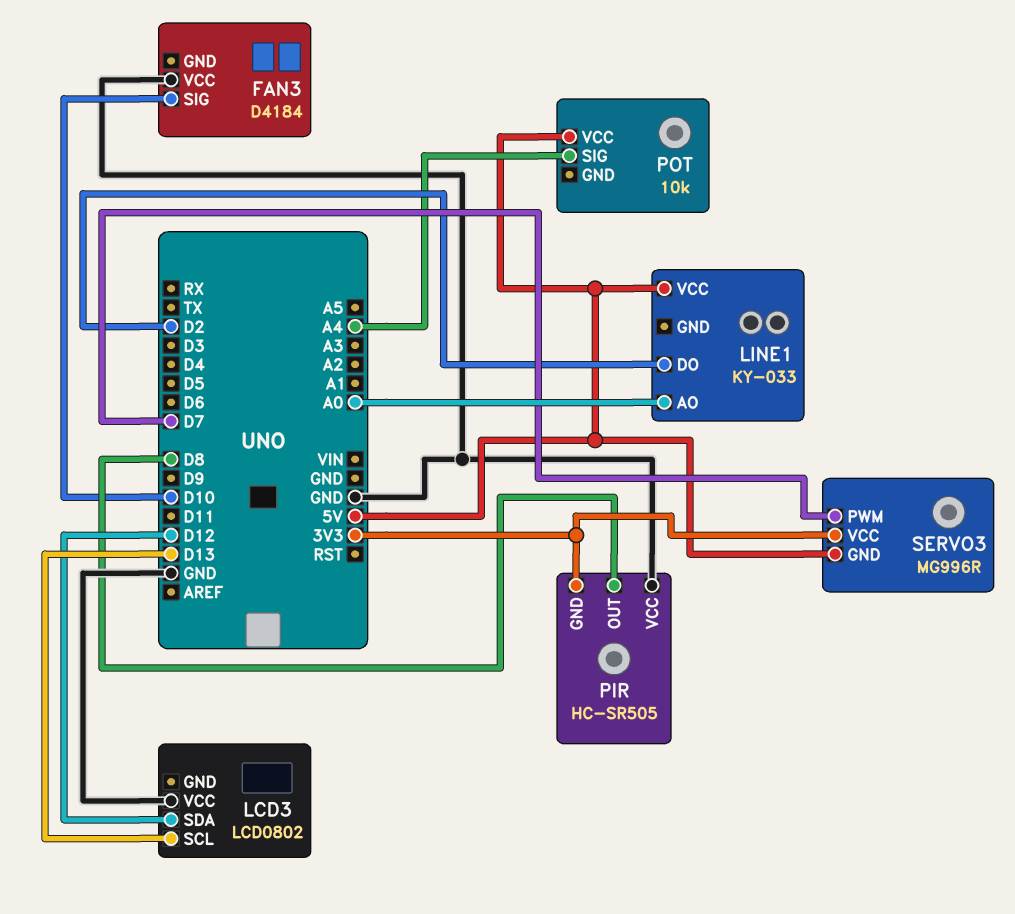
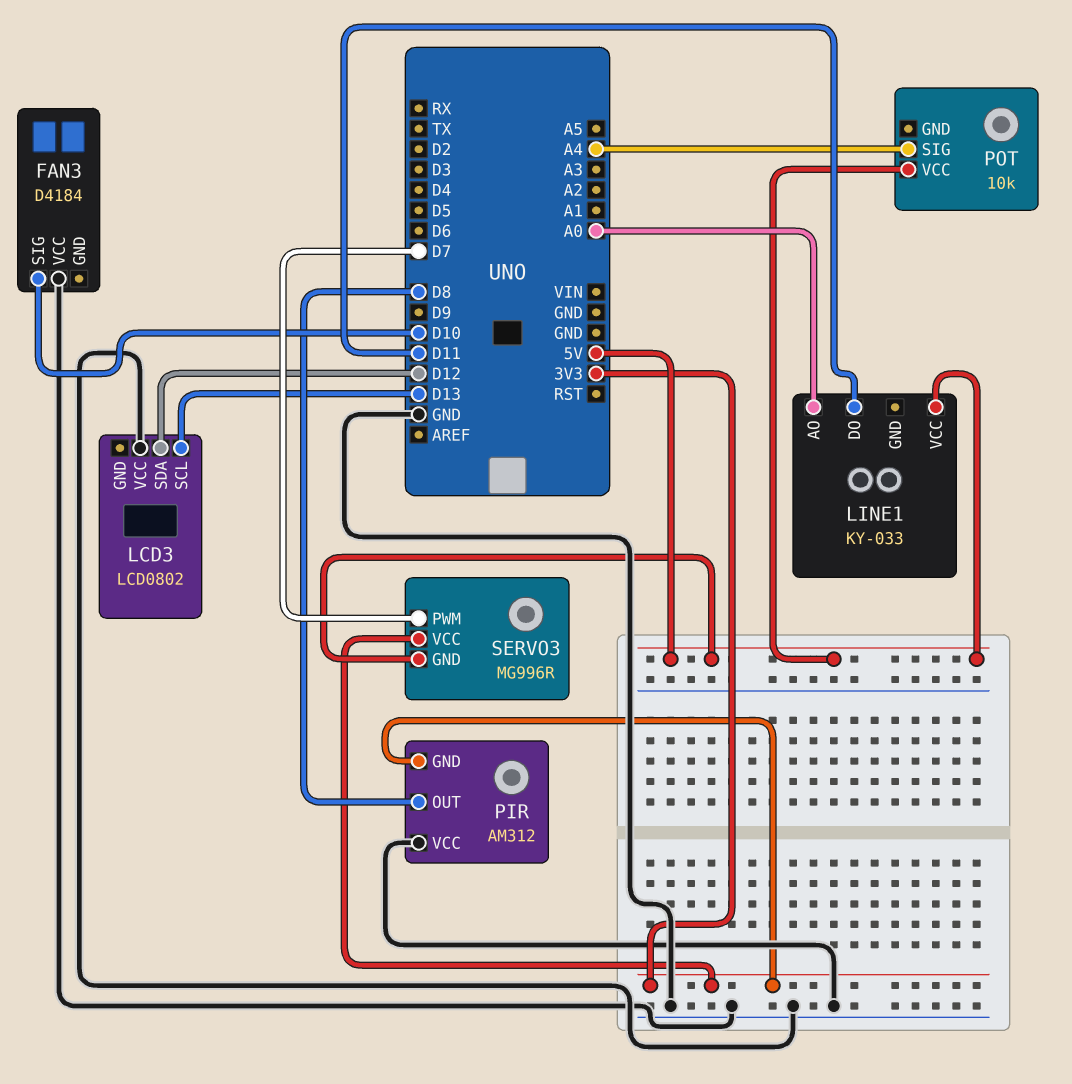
LINE1 pin DO: D2 -> D11
PIR: HC-SR505 -> AM312

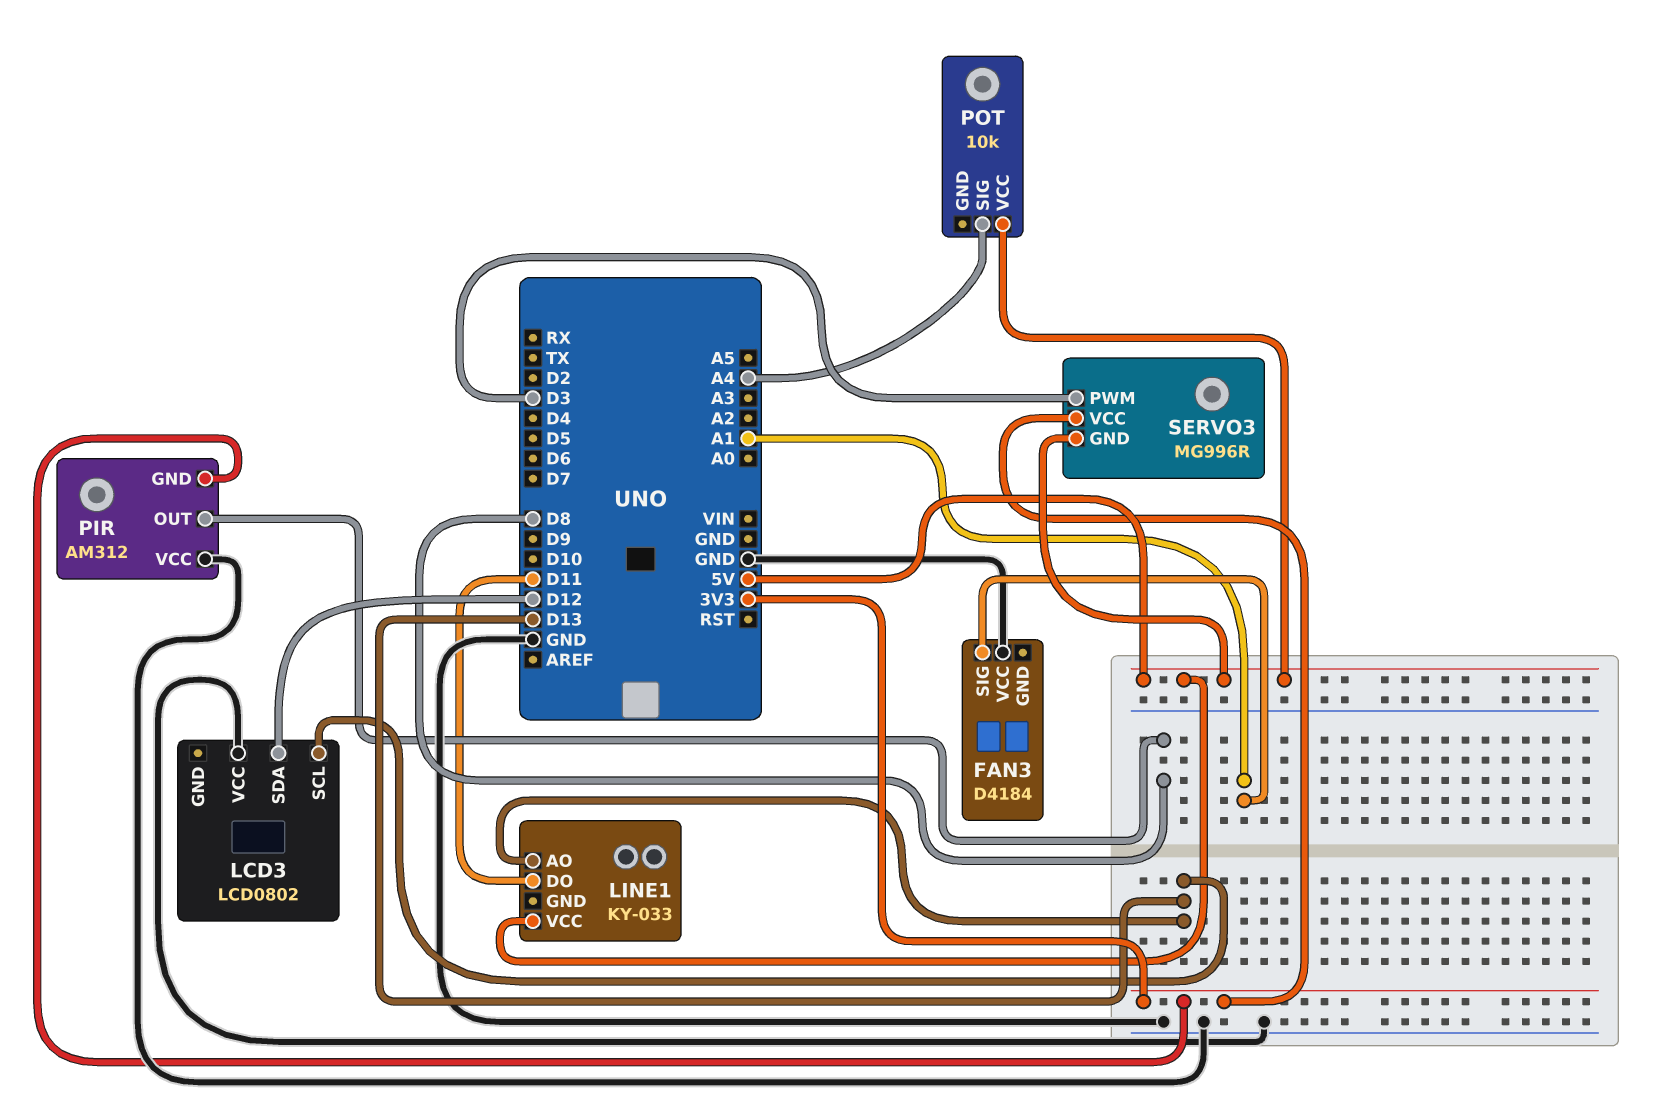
FAN3 pin SIG: D10 -> A1
LINE1 pin AO: A0 -> D13
SERVO3 pin PWM: D7 -> D3

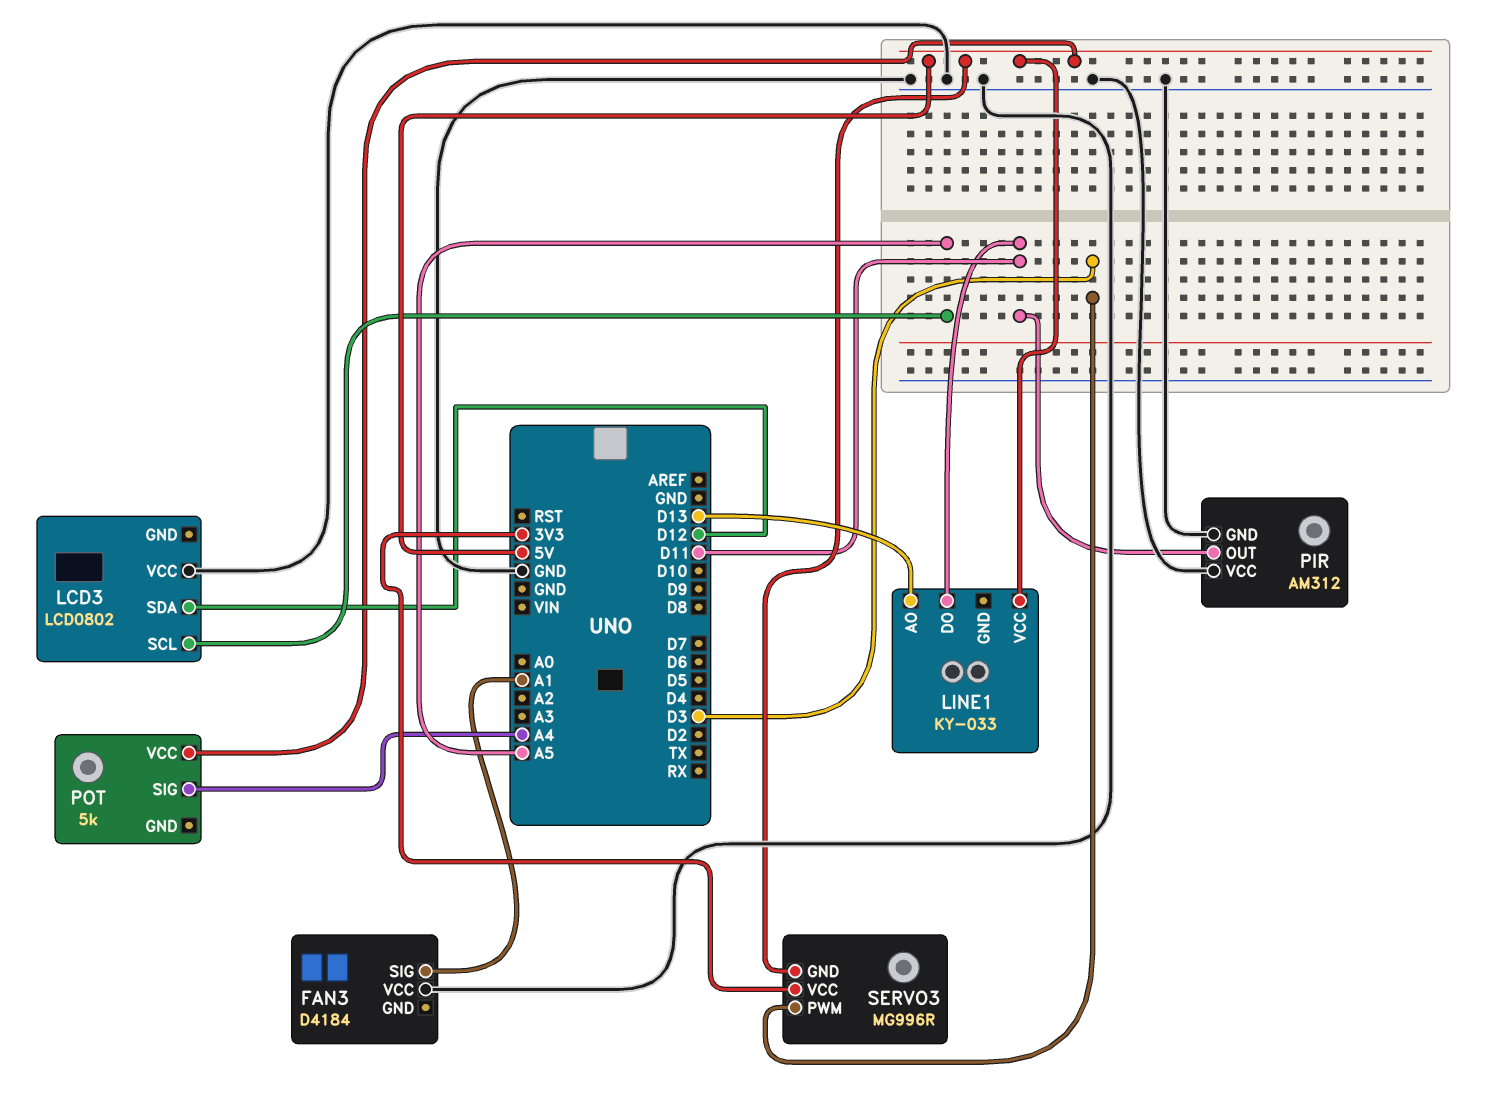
LCD3 pin SCL: D13 -> A5
PIR pin GND: 3V3 -> GND
PIR pin OUT: D8 -> D11
POT: 10k -> 5k

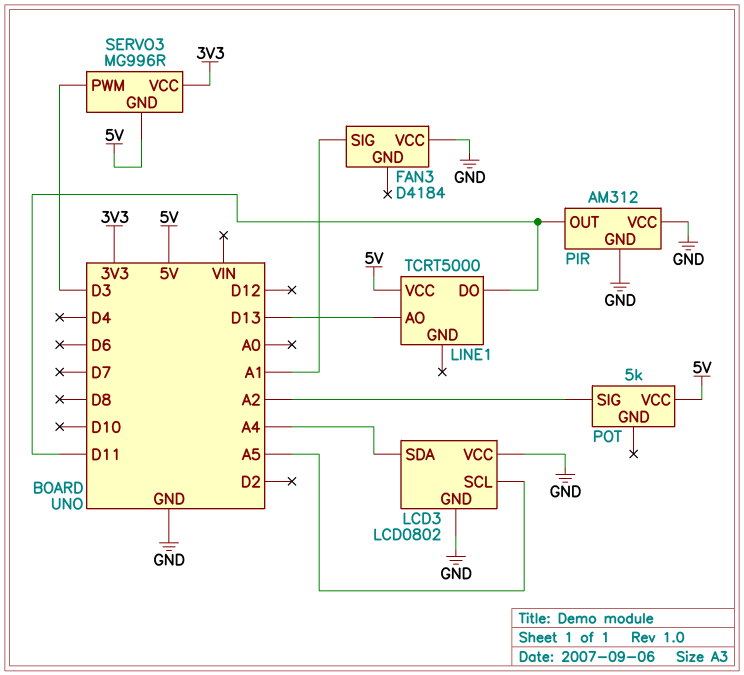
LCD3 pin GND: none -> GND
LCD3 pin SDA: D12 -> A4
LINE1: KY-033 -> TCRT5000
POT pin SIG: A4 -> A2

